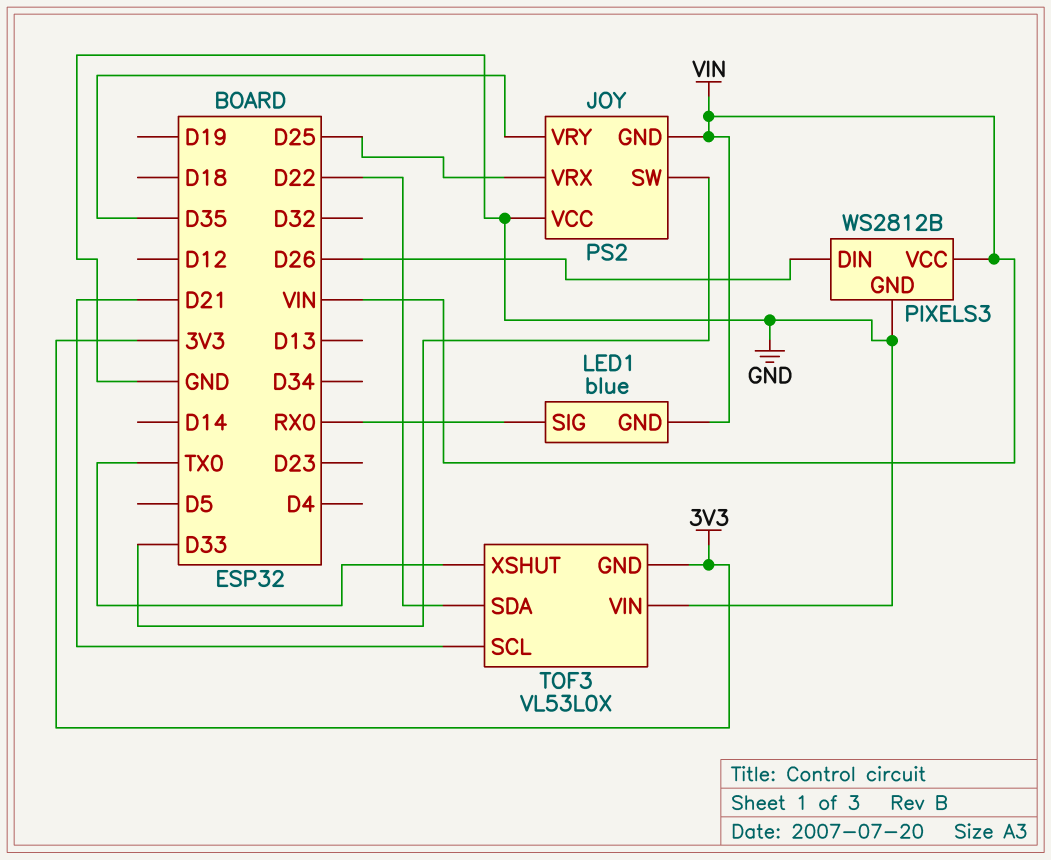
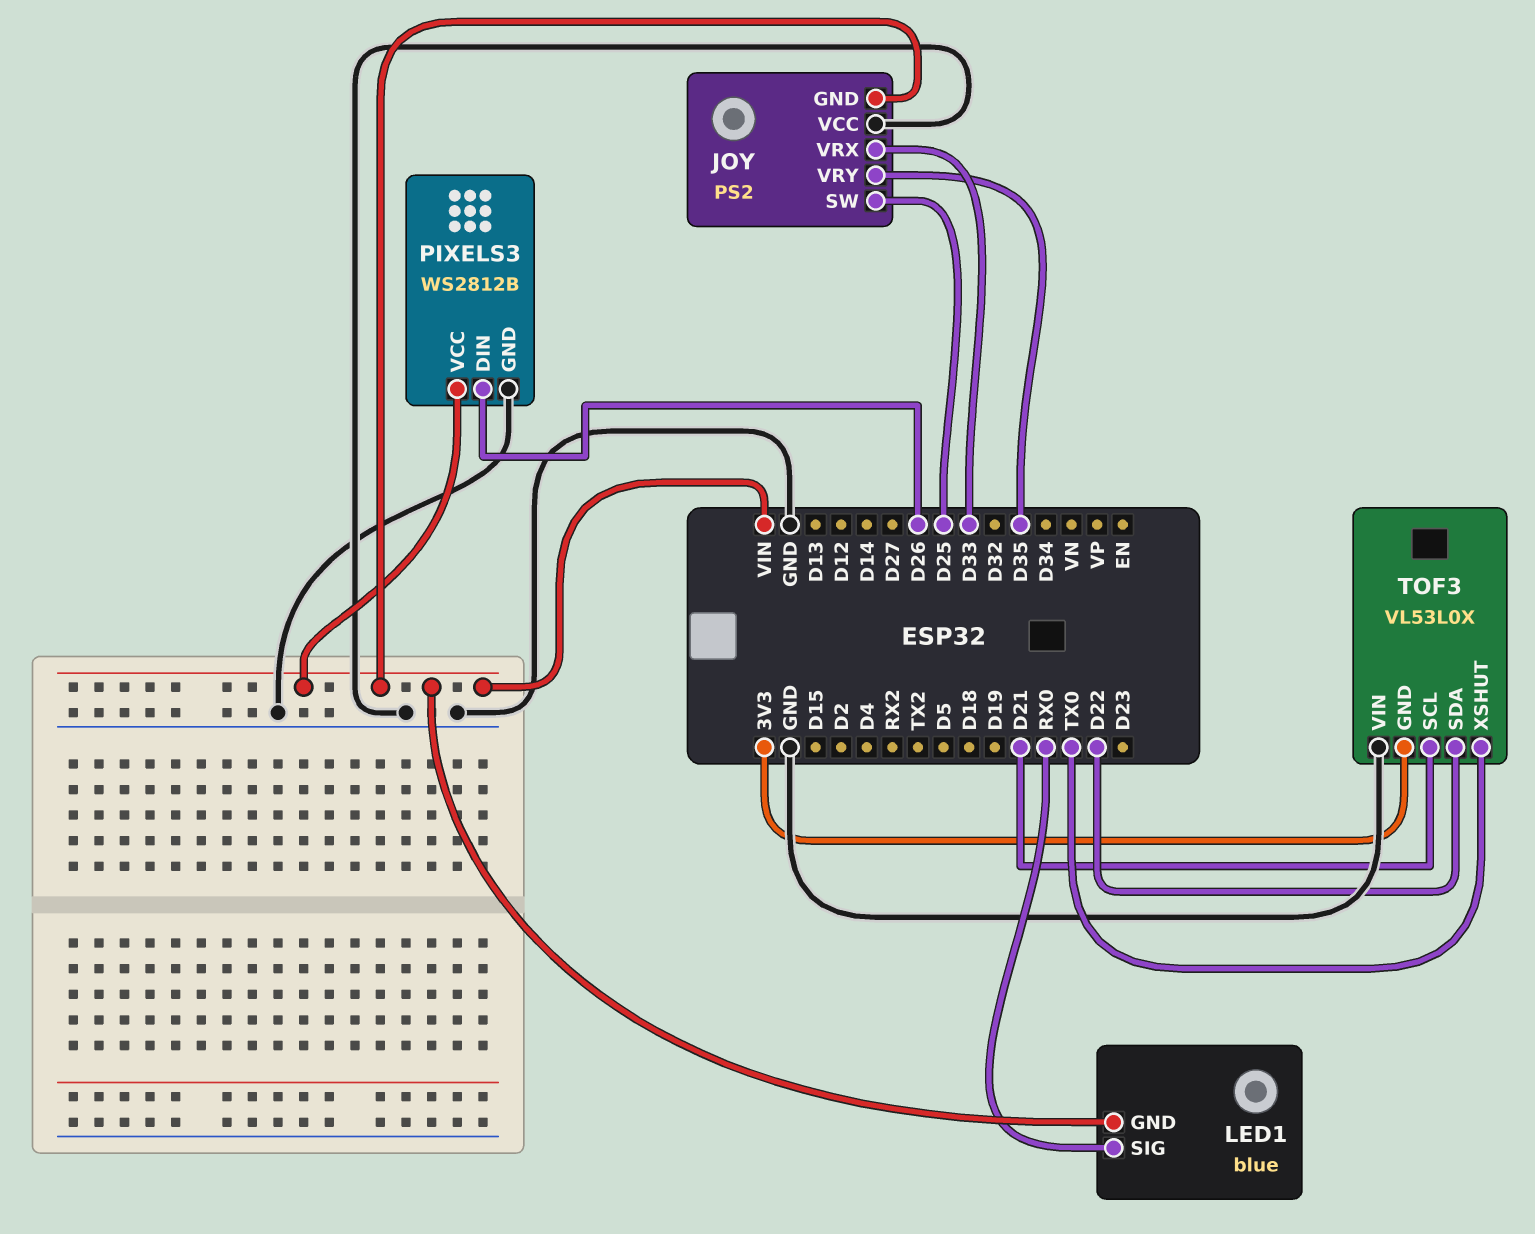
JOY pin SW: D33 -> D25
JOY pin VRX: D25 -> D33

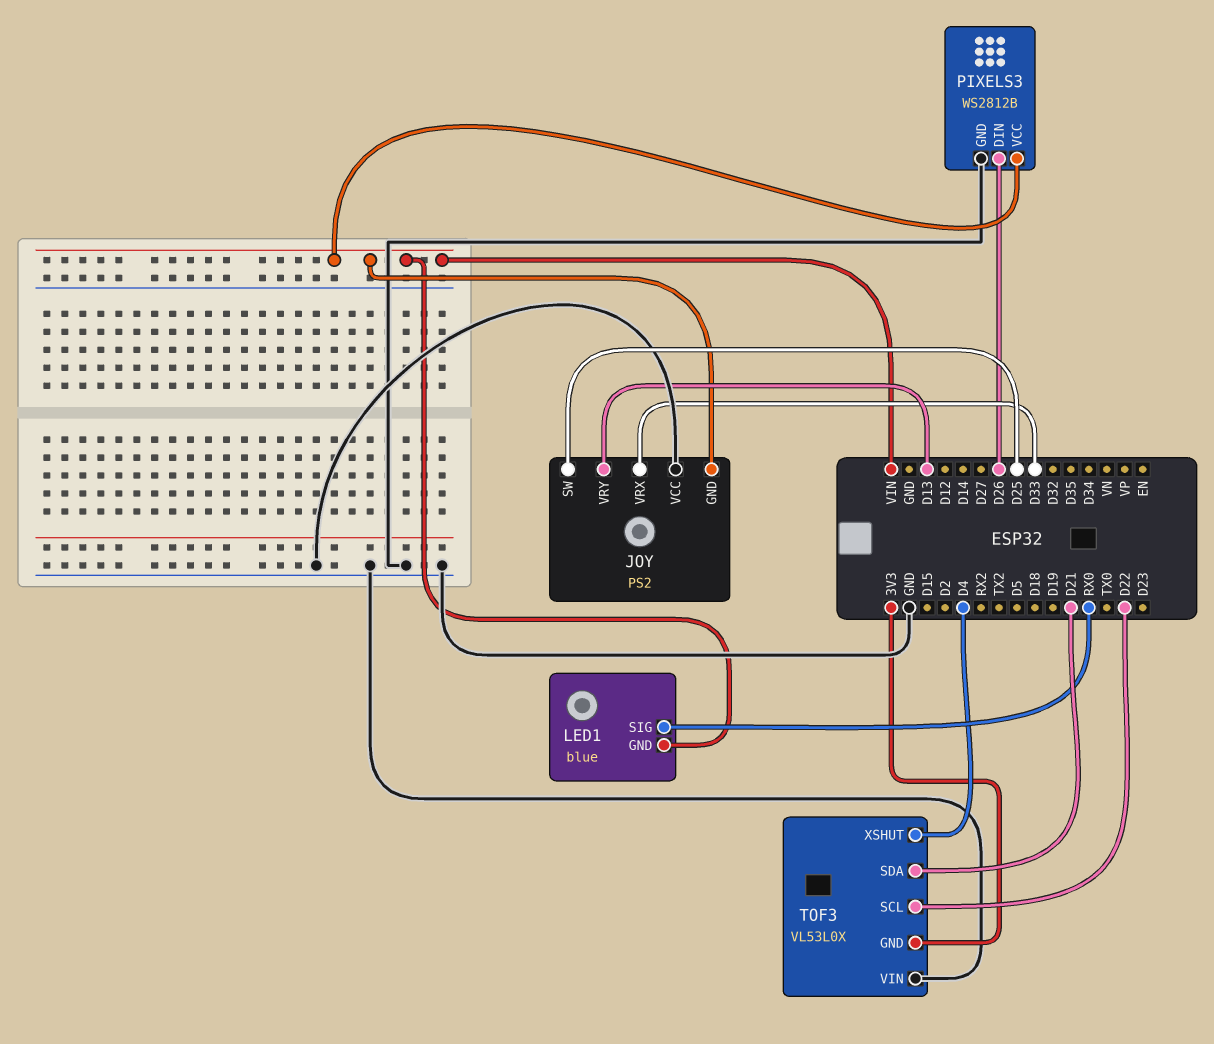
JOY pin VRY: D35 -> D13
TOF3 pin SCL: D21 -> D22
TOF3 pin SDA: D22 -> D21
TOF3 pin XSHUT: TX0 -> D4

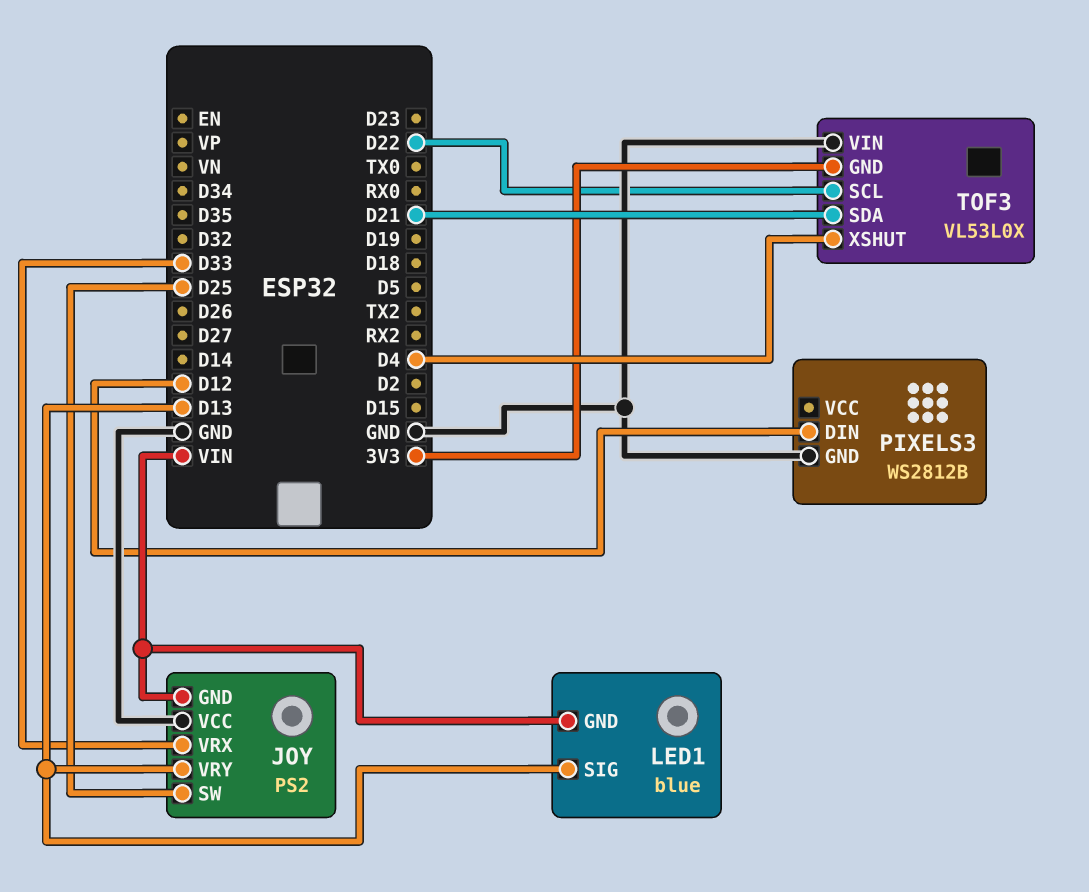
LED1 pin SIG: RX0 -> D13
PIXELS3 pin DIN: D26 -> D12
PIXELS3 pin VCC: VIN -> none

